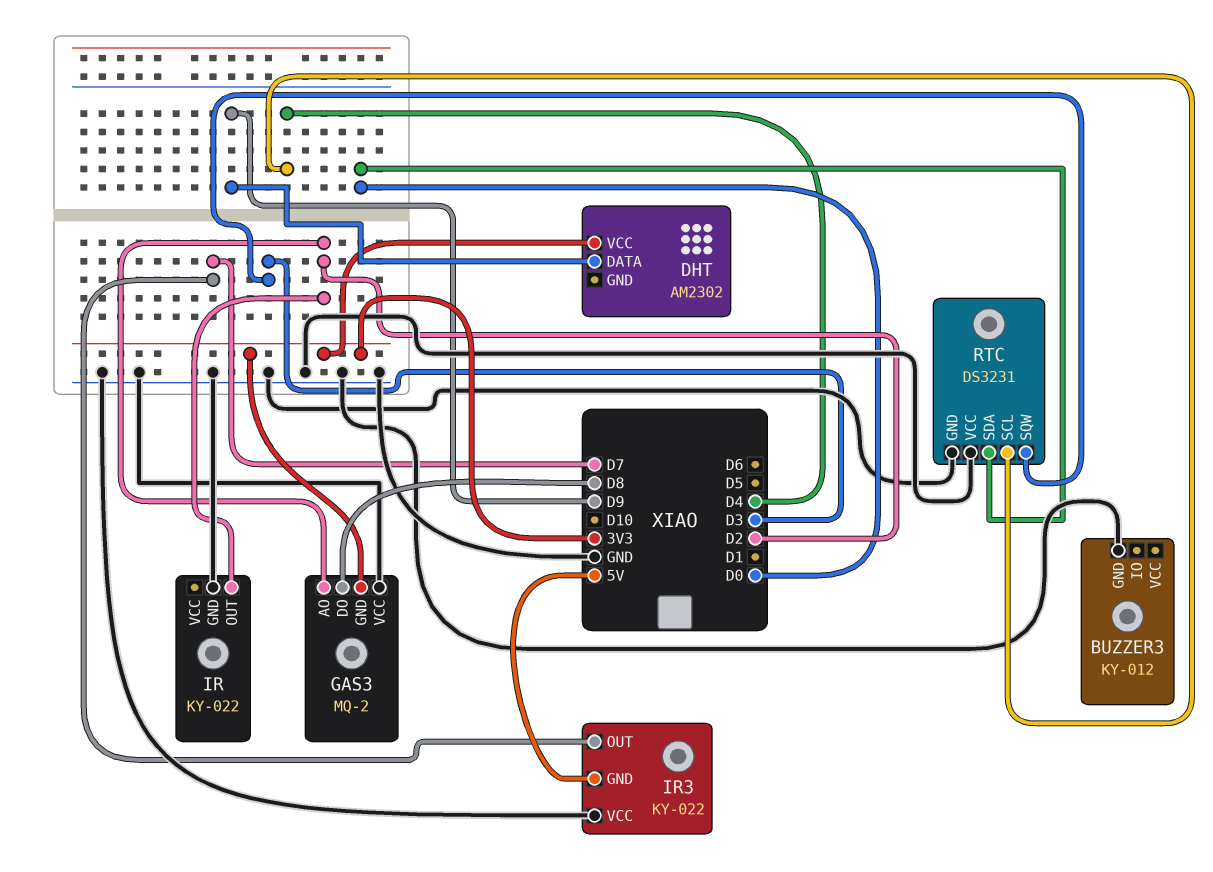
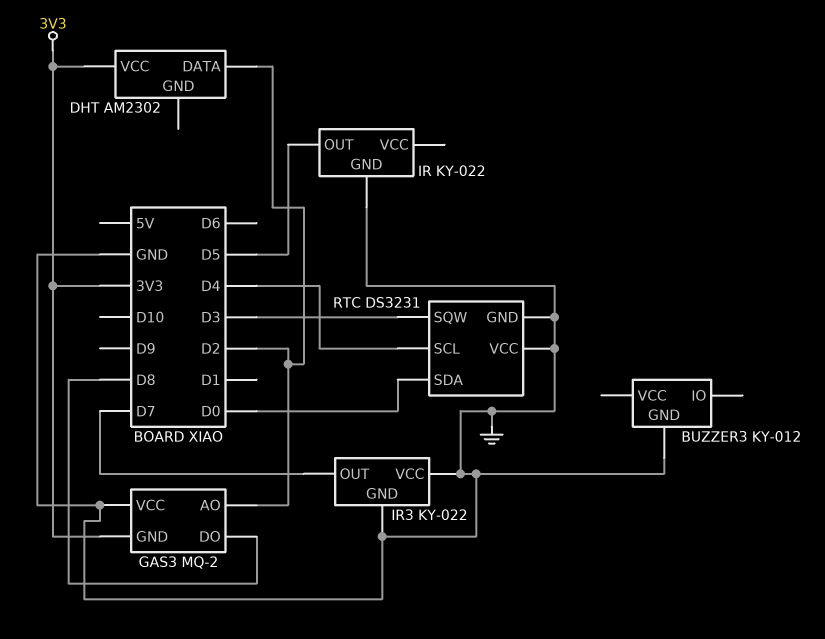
DHT pin DATA: D9 -> D2
IR pin OUT: D2 -> D5
IR3 pin GND: 5V -> GND

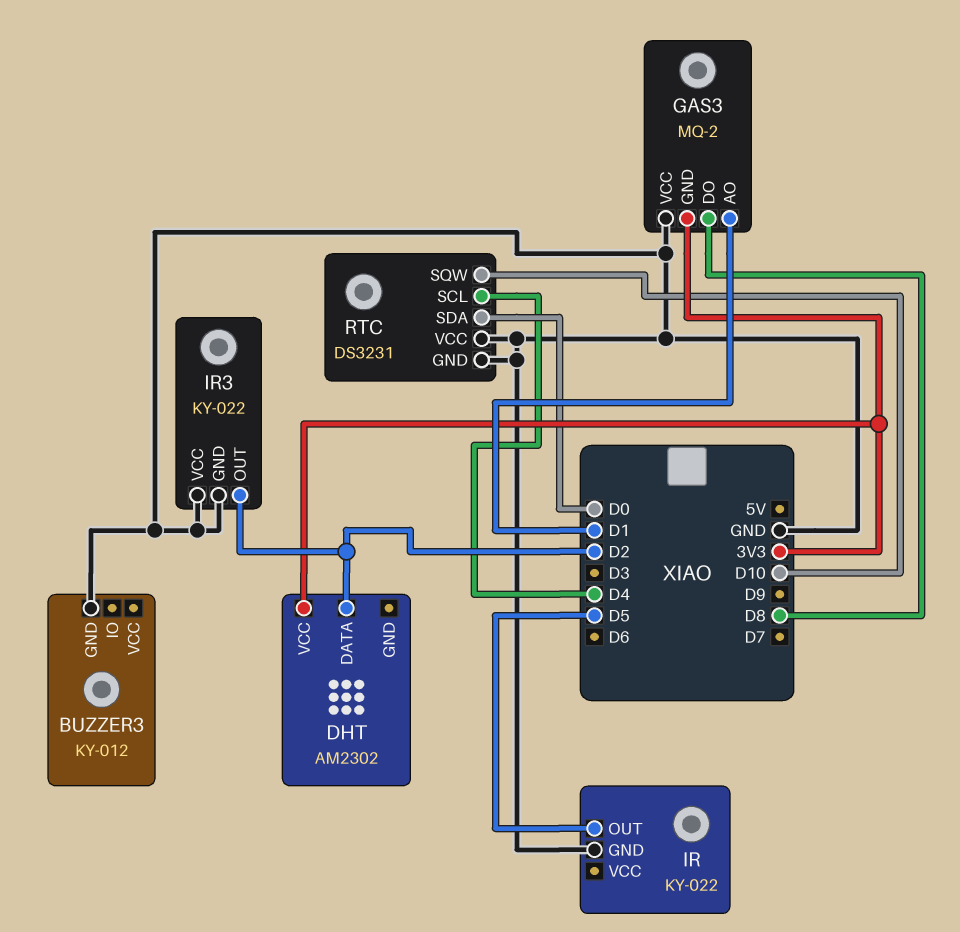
GAS3 pin AO: D2 -> D1
IR3 pin OUT: D7 -> D2
RTC pin SQW: D3 -> D10

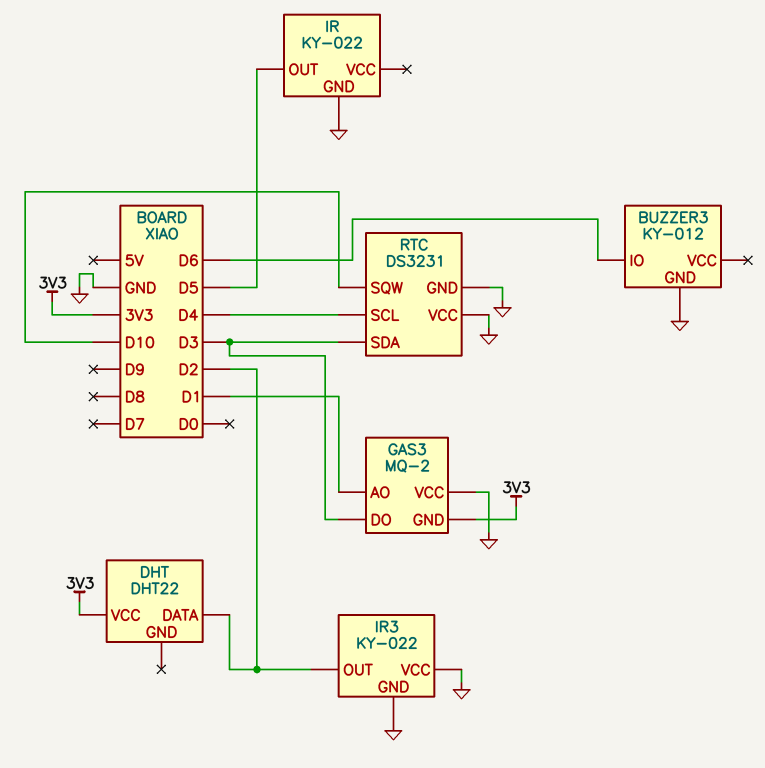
BUZZER3 pin IO: none -> D6
DHT: AM2302 -> DHT22
GAS3 pin DO: D8 -> D3
RTC pin SDA: D0 -> D3

